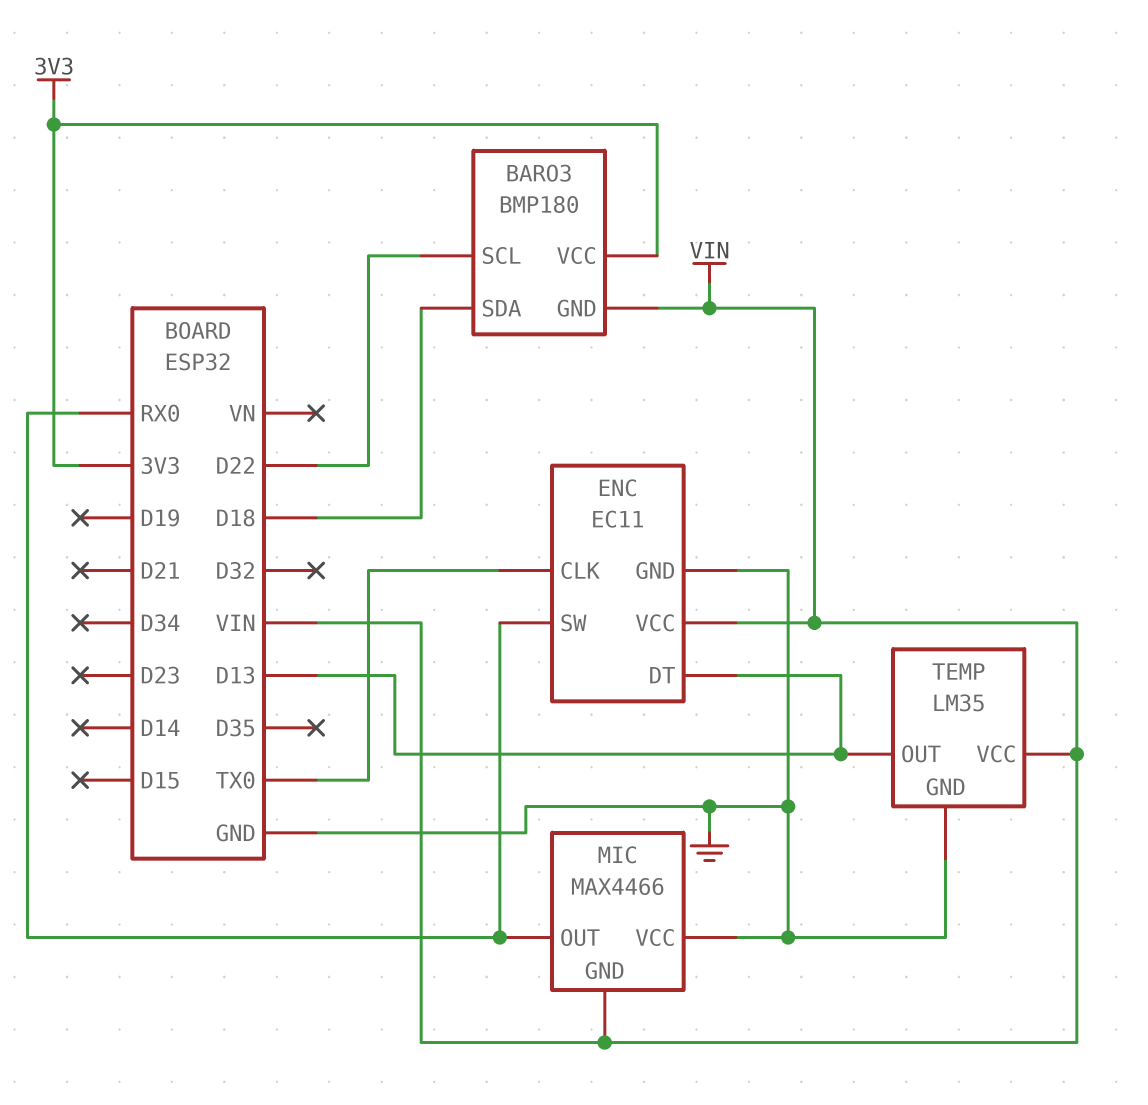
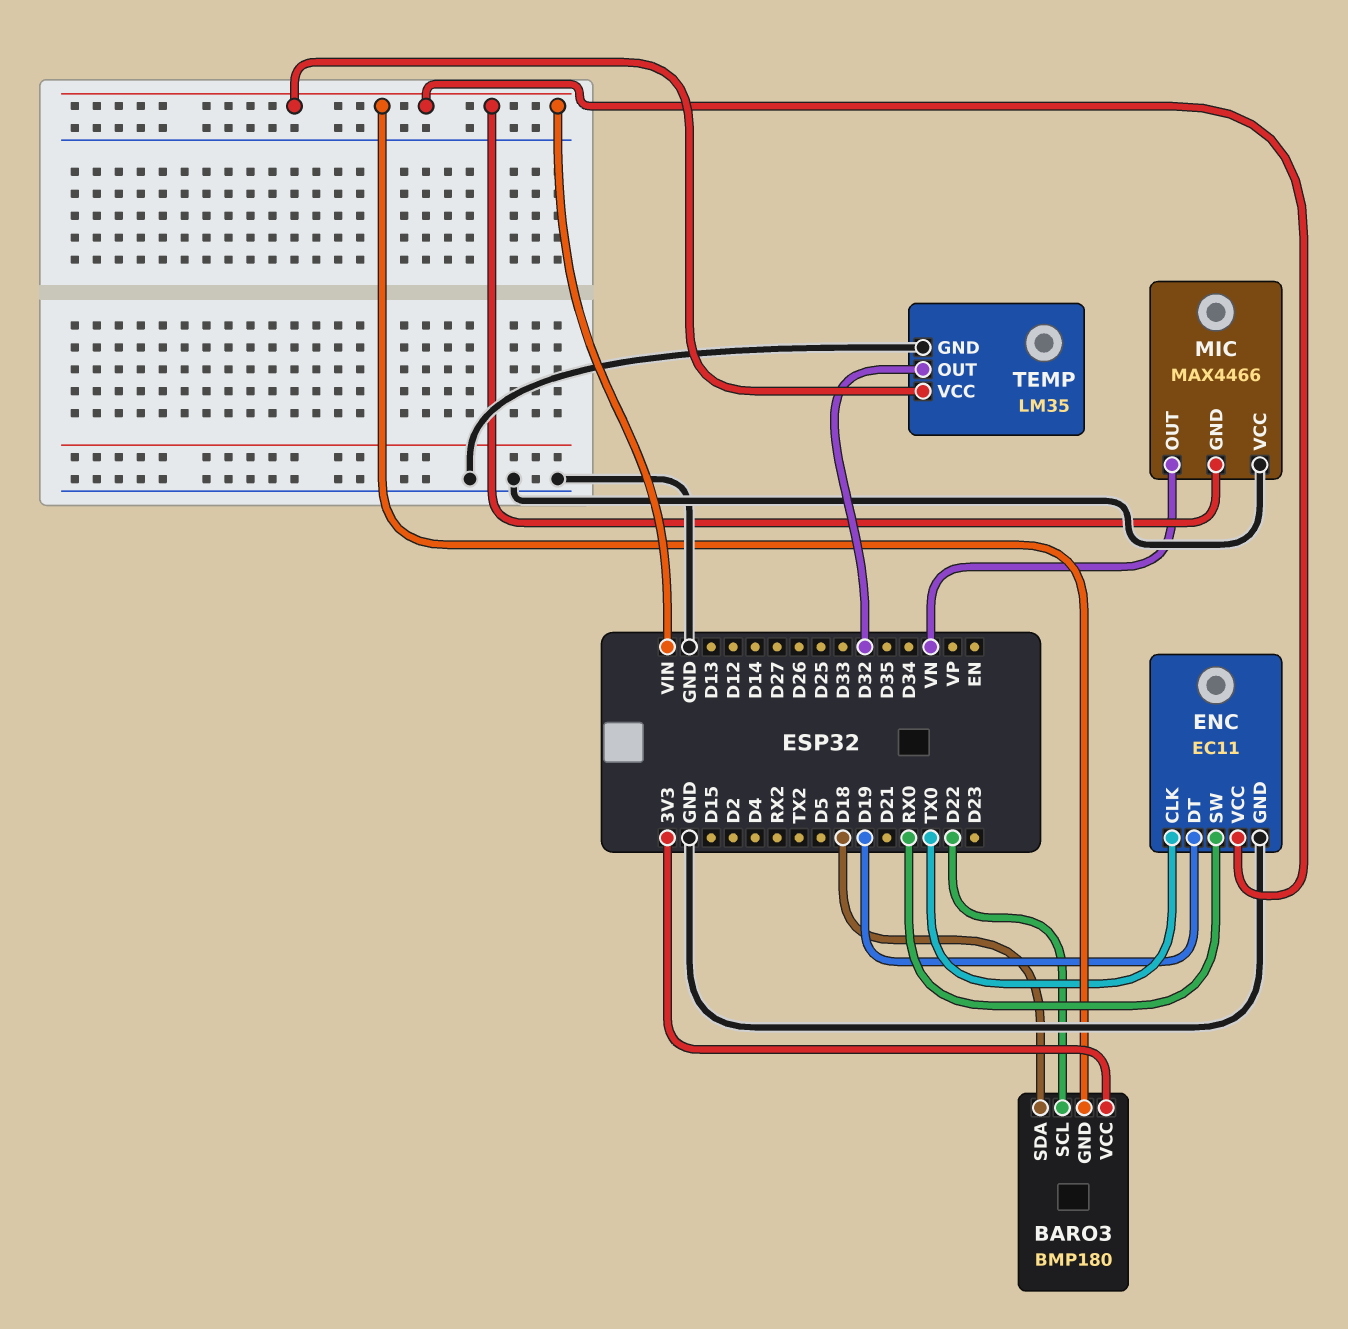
ENC pin DT: D13 -> D19
MIC pin OUT: RX0 -> VN
TEMP pin OUT: D13 -> D32

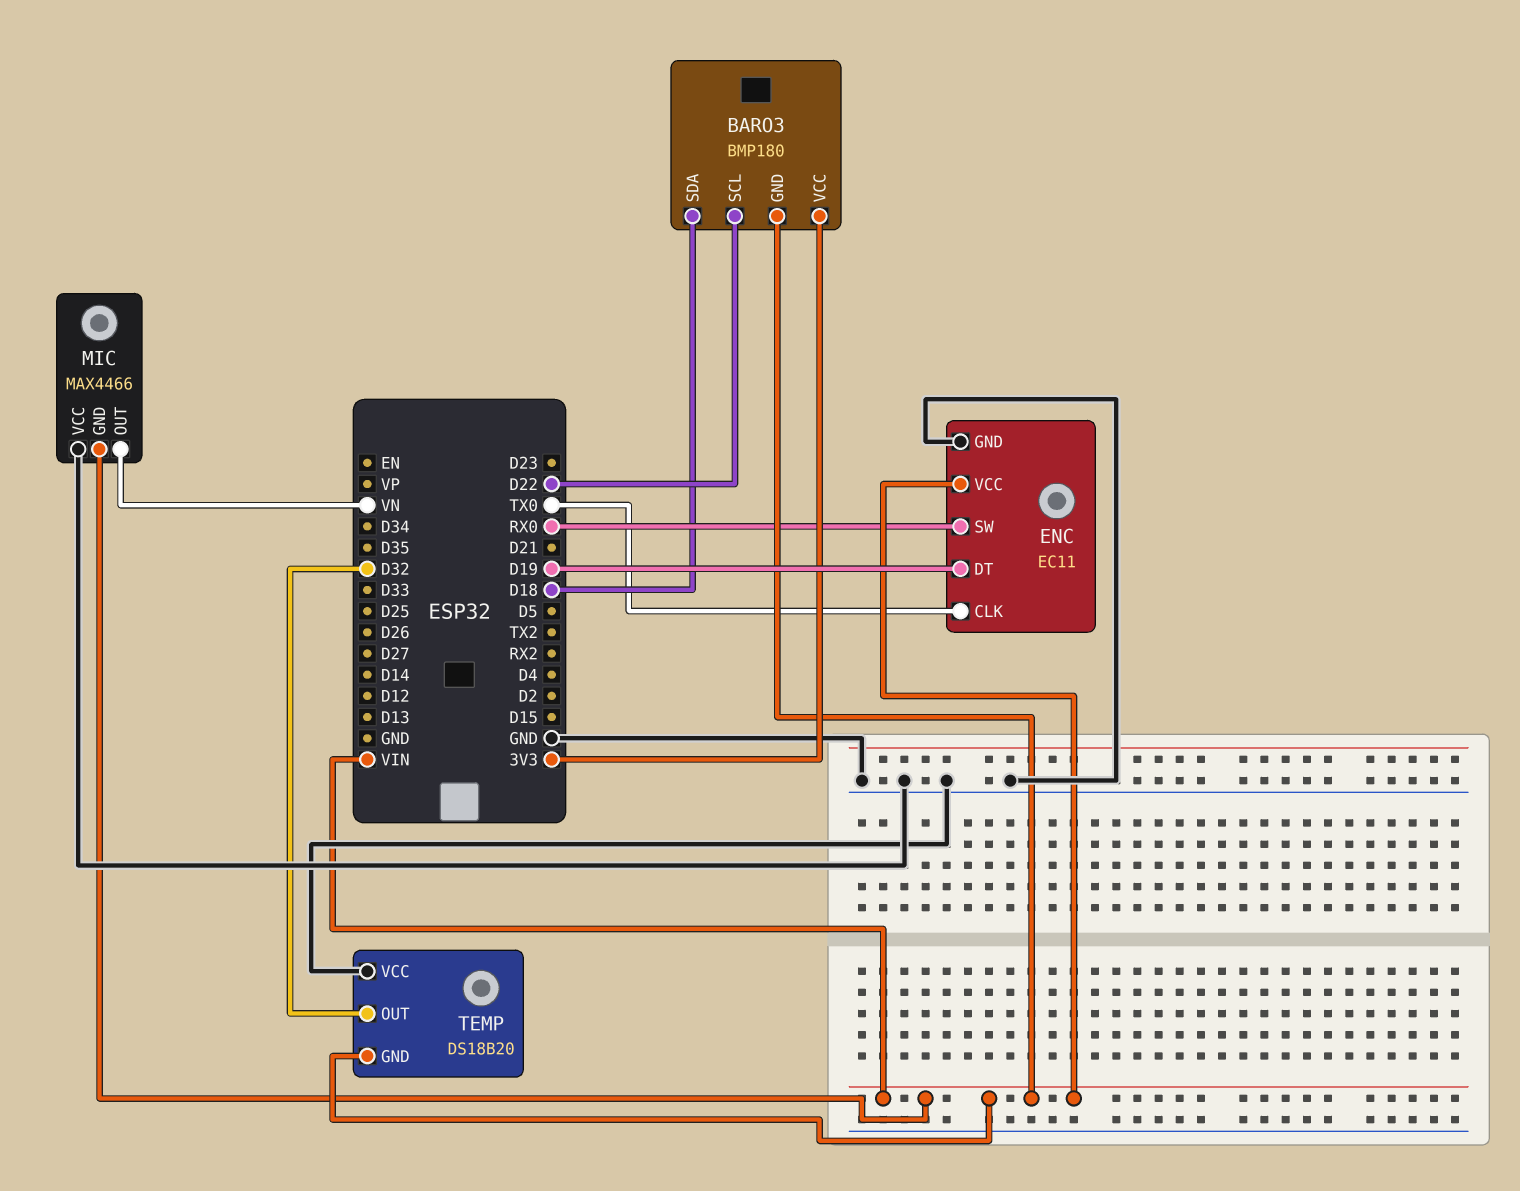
TEMP: LM35 -> DS18B20
TEMP pin GND: GND -> VIN
TEMP pin VCC: VIN -> GND

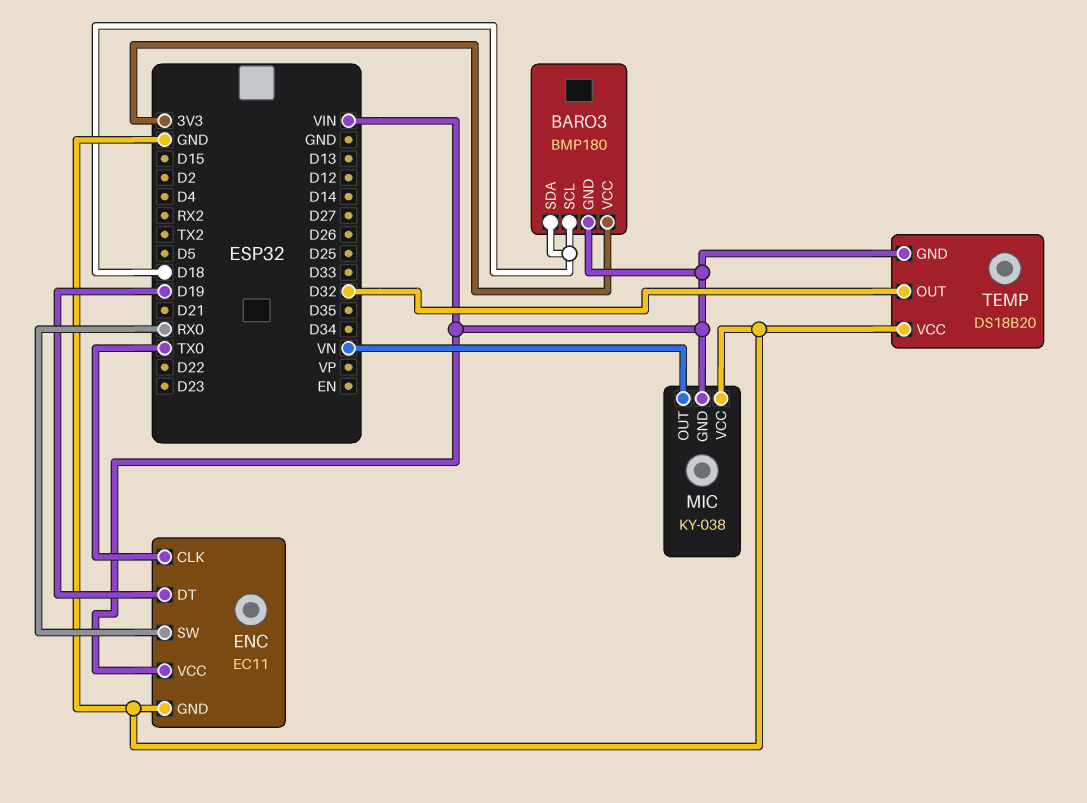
BARO3 pin SCL: D22 -> D18
MIC: MAX4466 -> KY-038

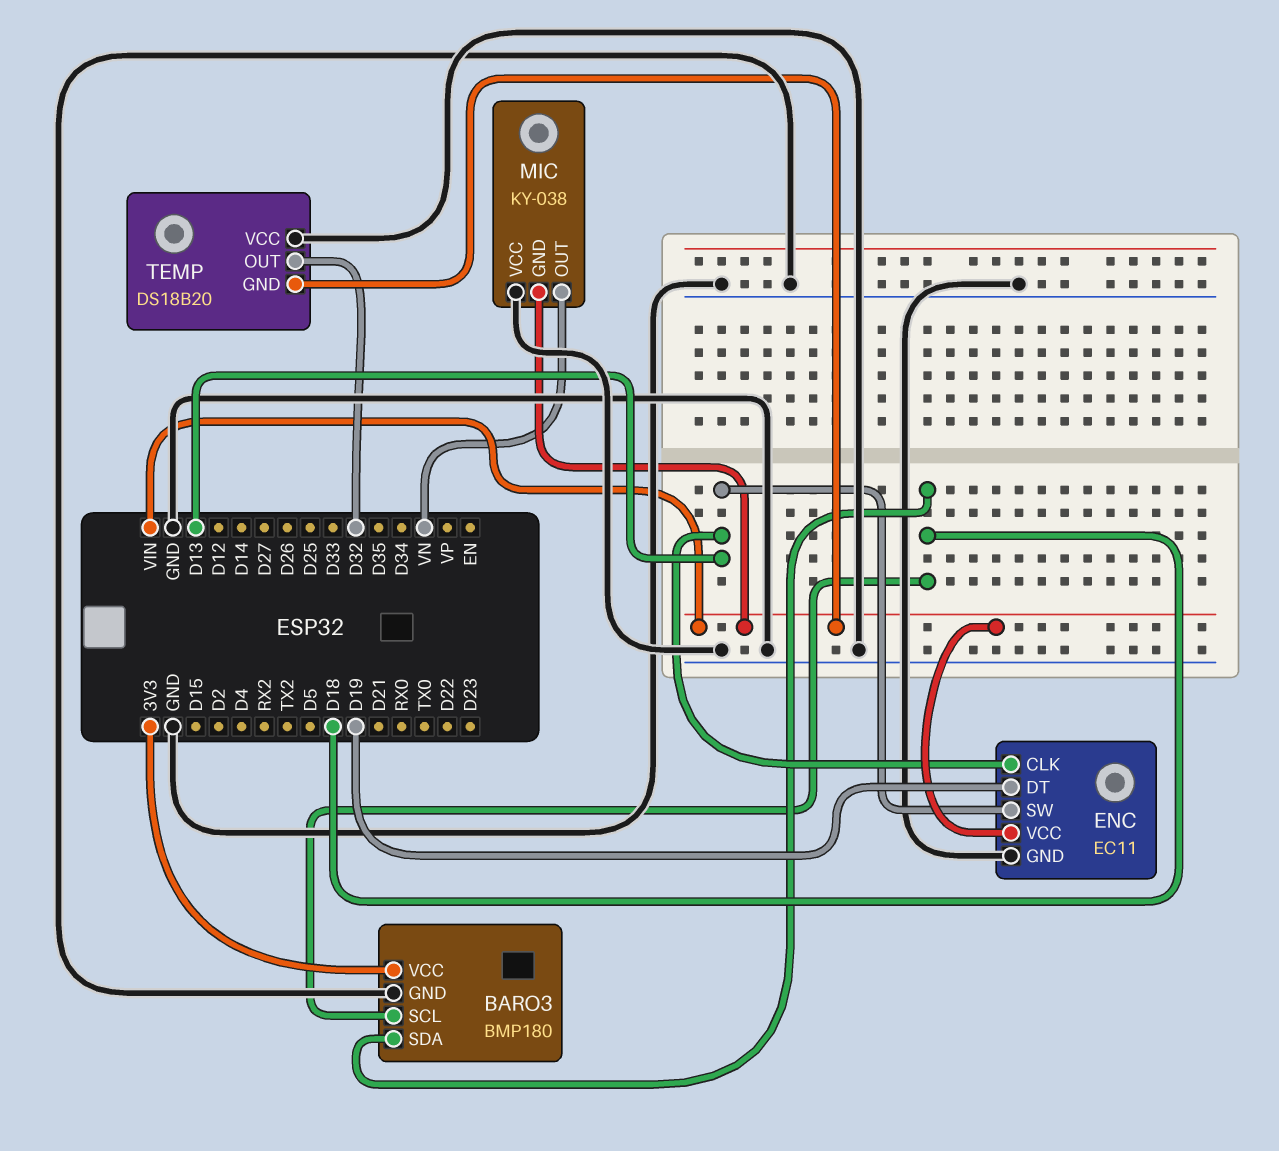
BARO3 pin GND: VIN -> GND
ENC pin CLK: TX0 -> D13
ENC pin SW: RX0 -> D13

